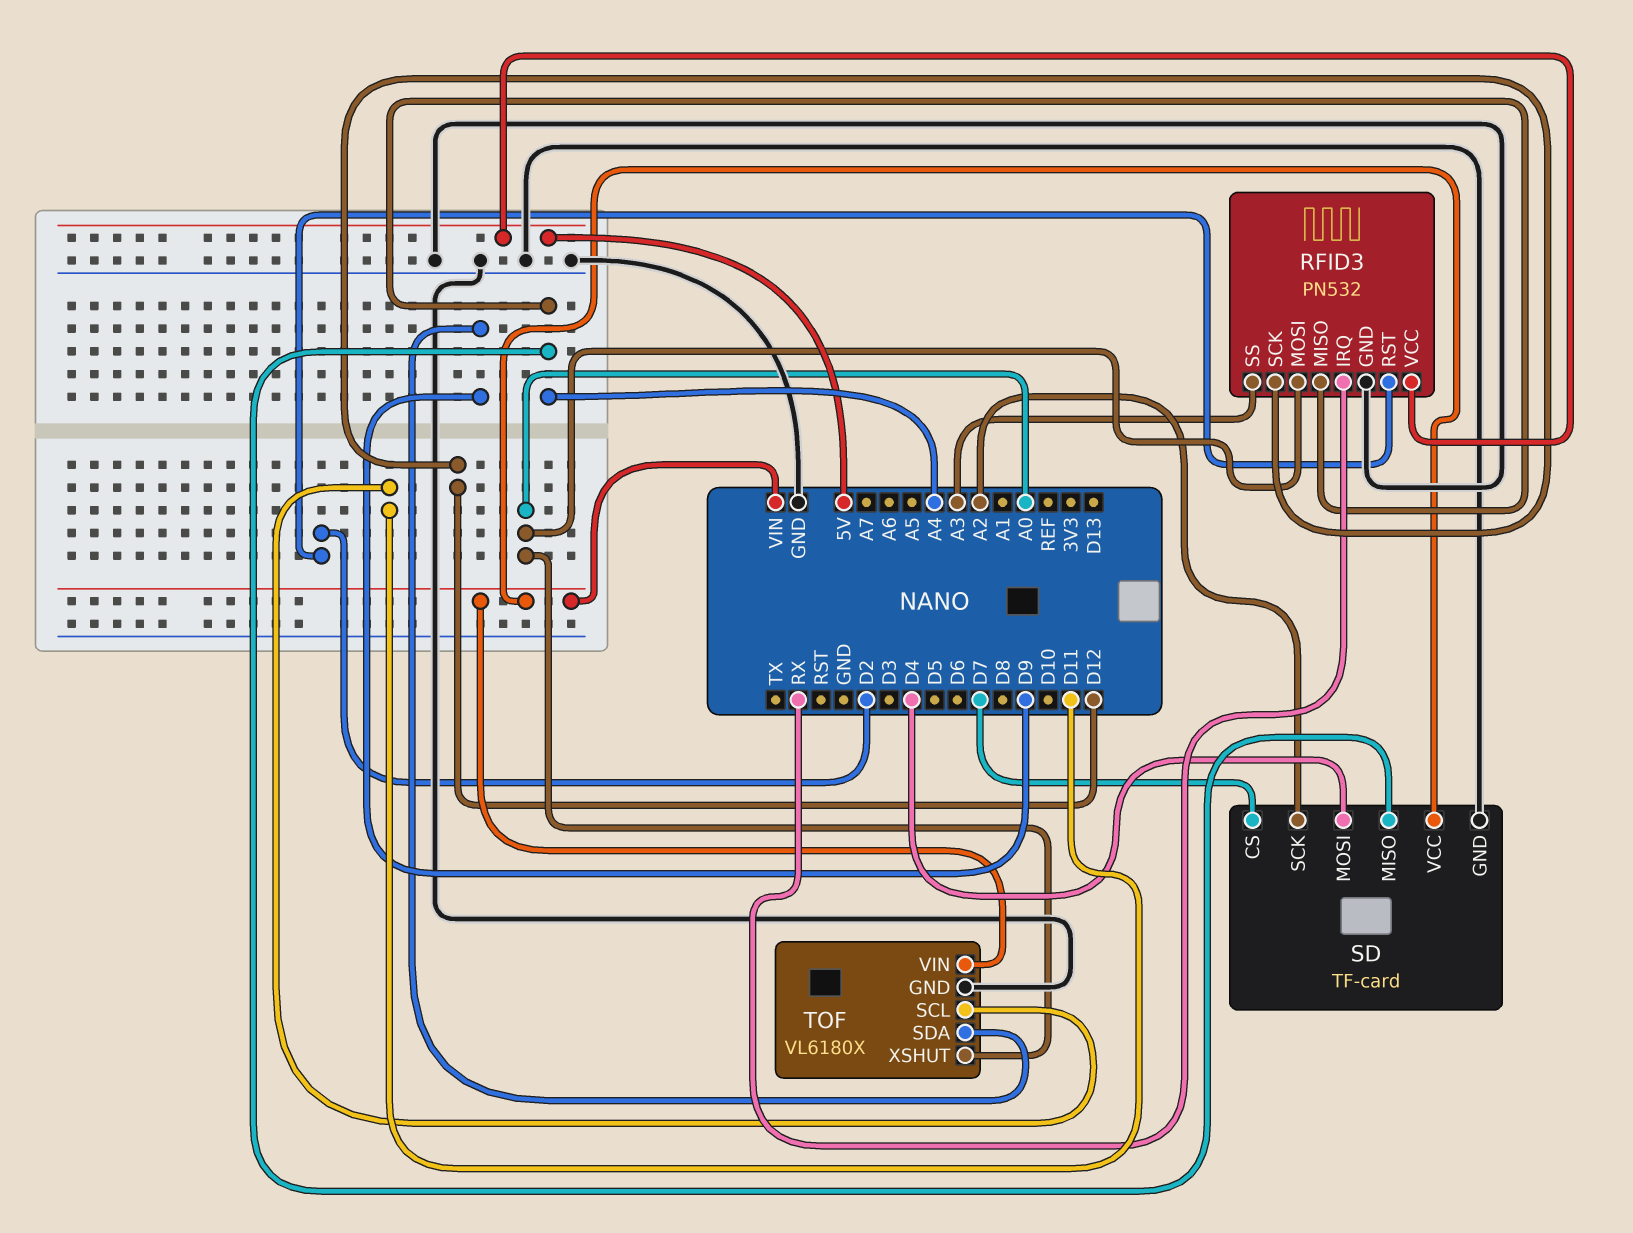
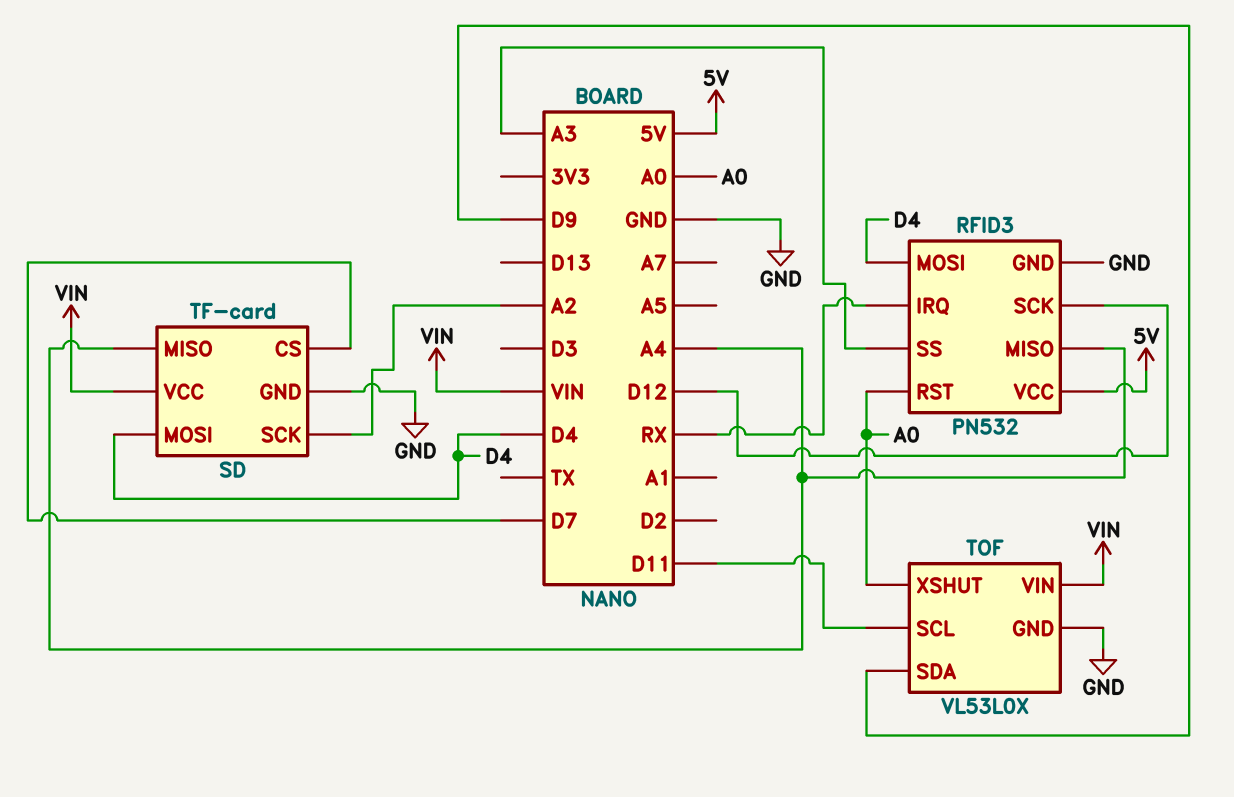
RFID3 pin MOSI: A0 -> D4
RFID3 pin RST: D2 -> A0
TOF: VL6180X -> VL53L0X

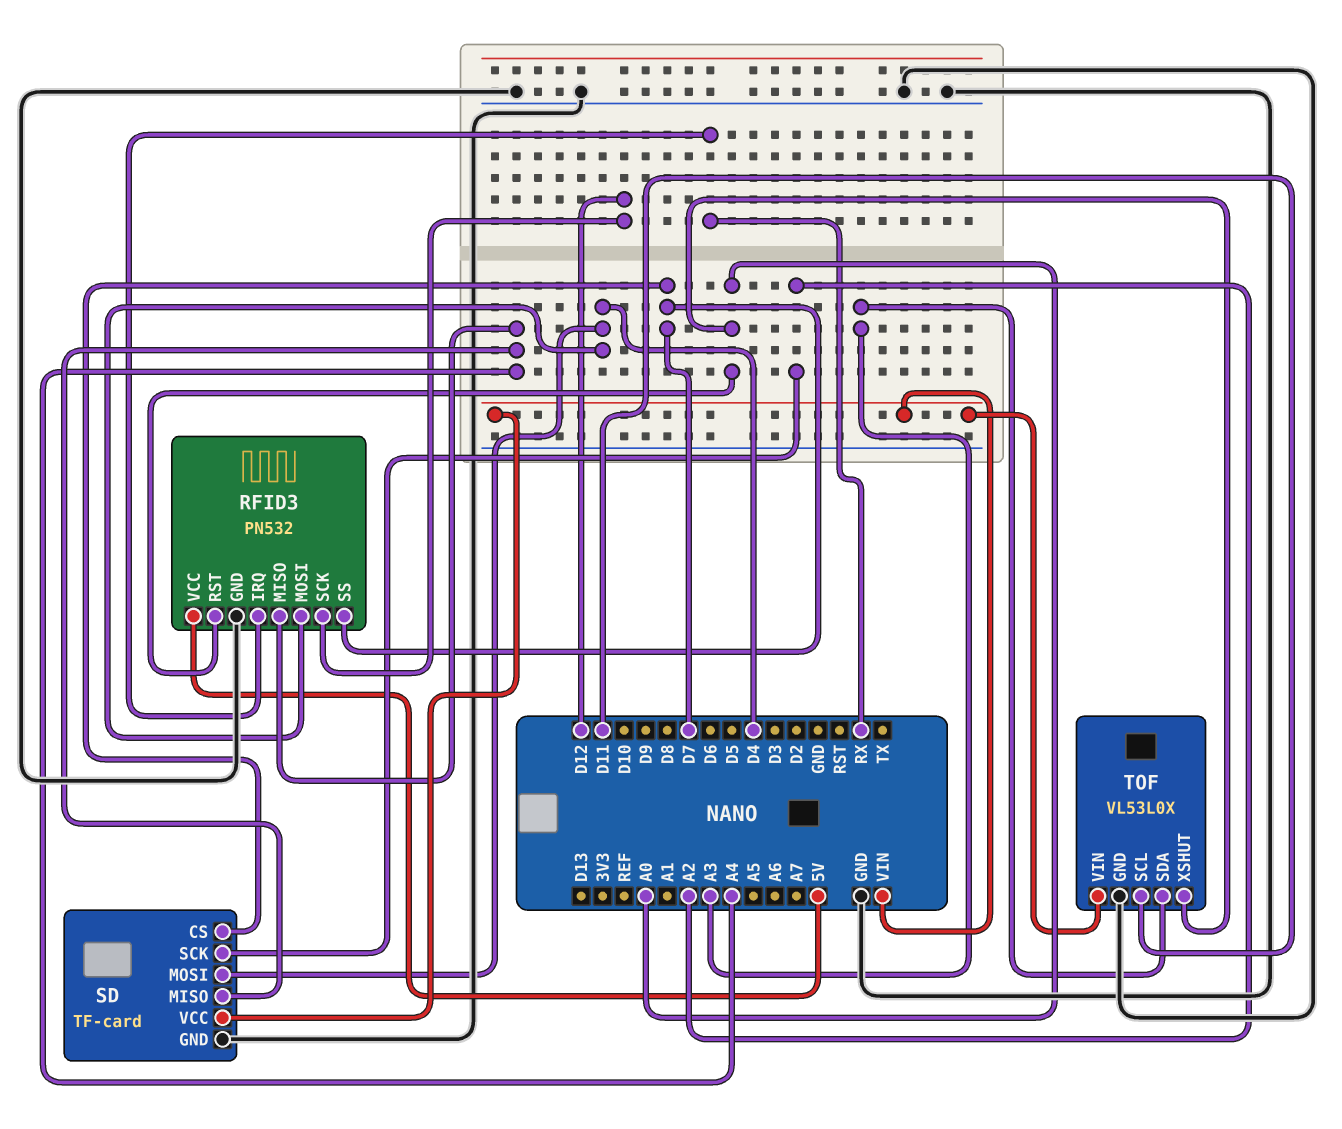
RFID3 pin SS: A3 -> D7
TOF pin SDA: D9 -> A3

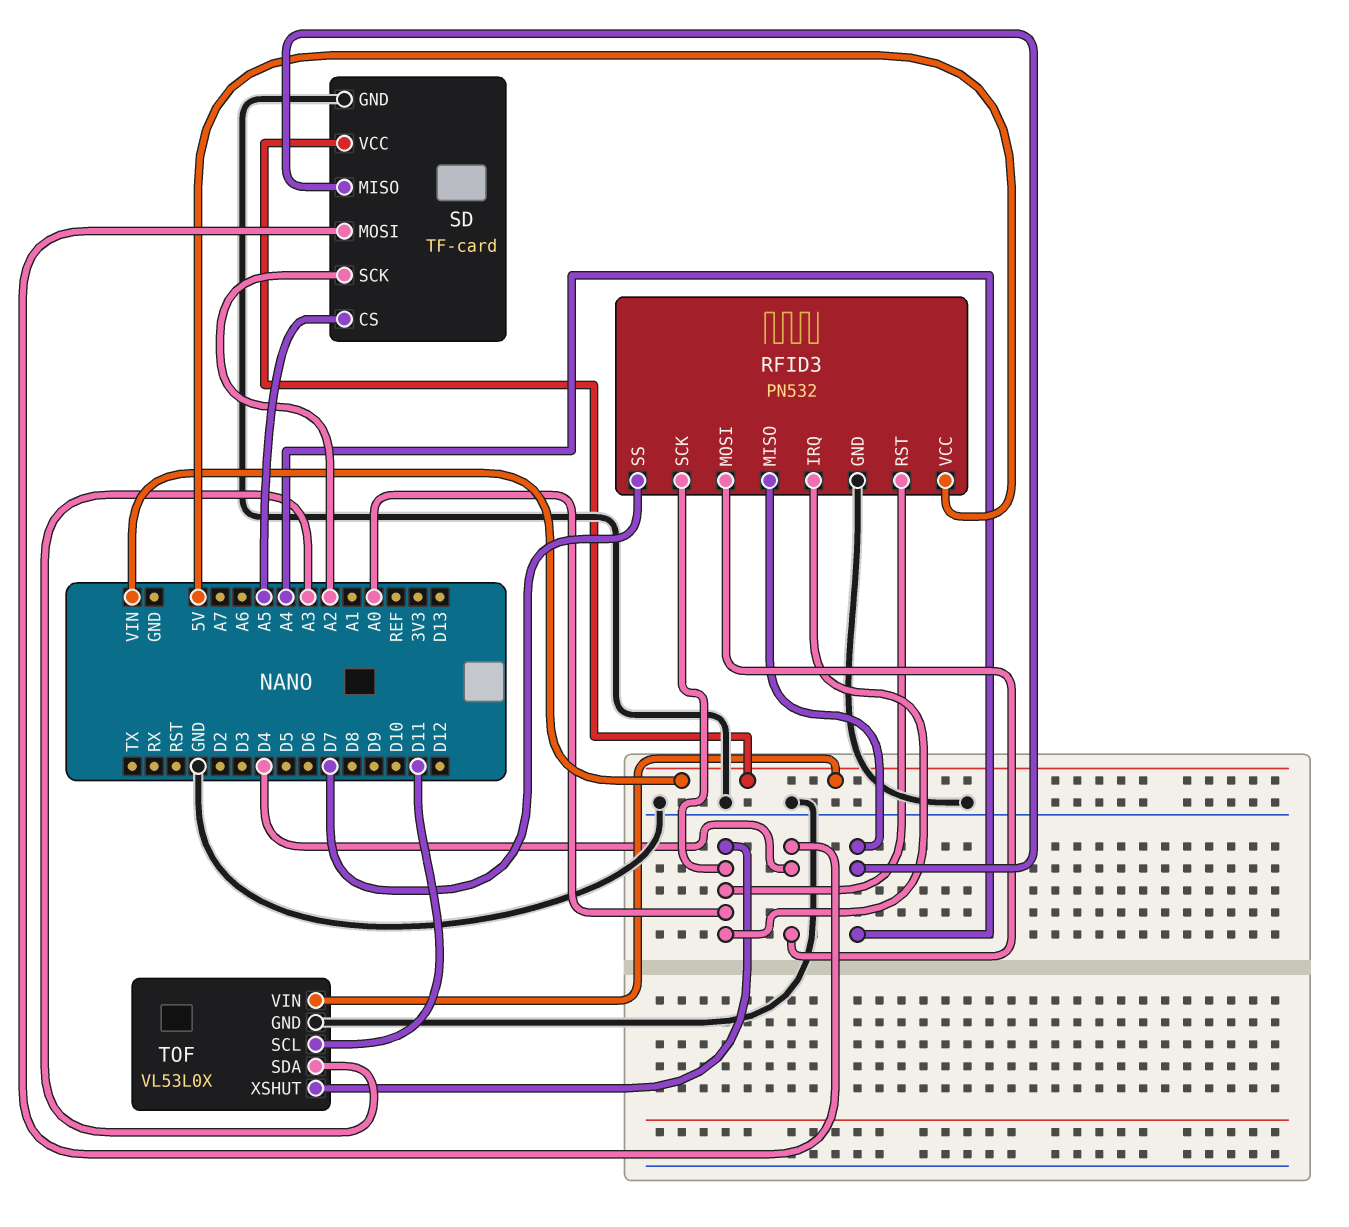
RFID3 pin IRQ: RX -> A0
RFID3 pin SCK: D12 -> A0
SD pin CS: D7 -> A5

